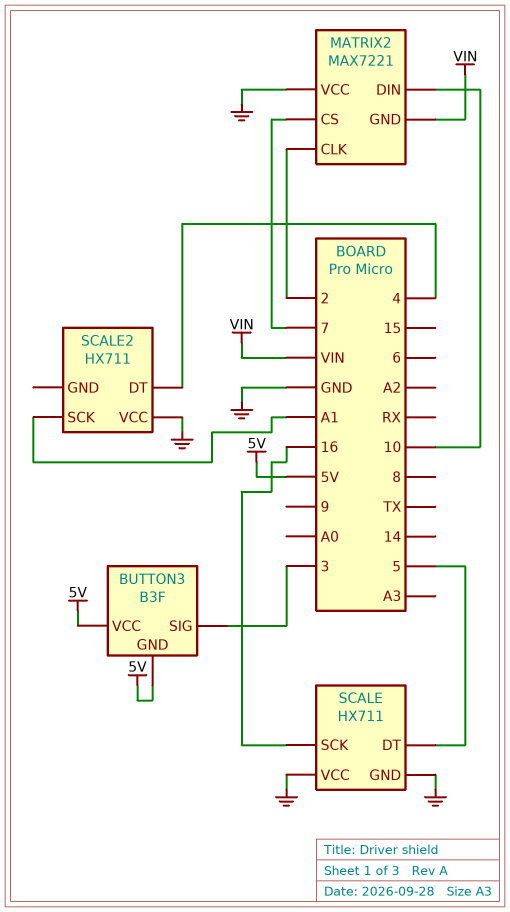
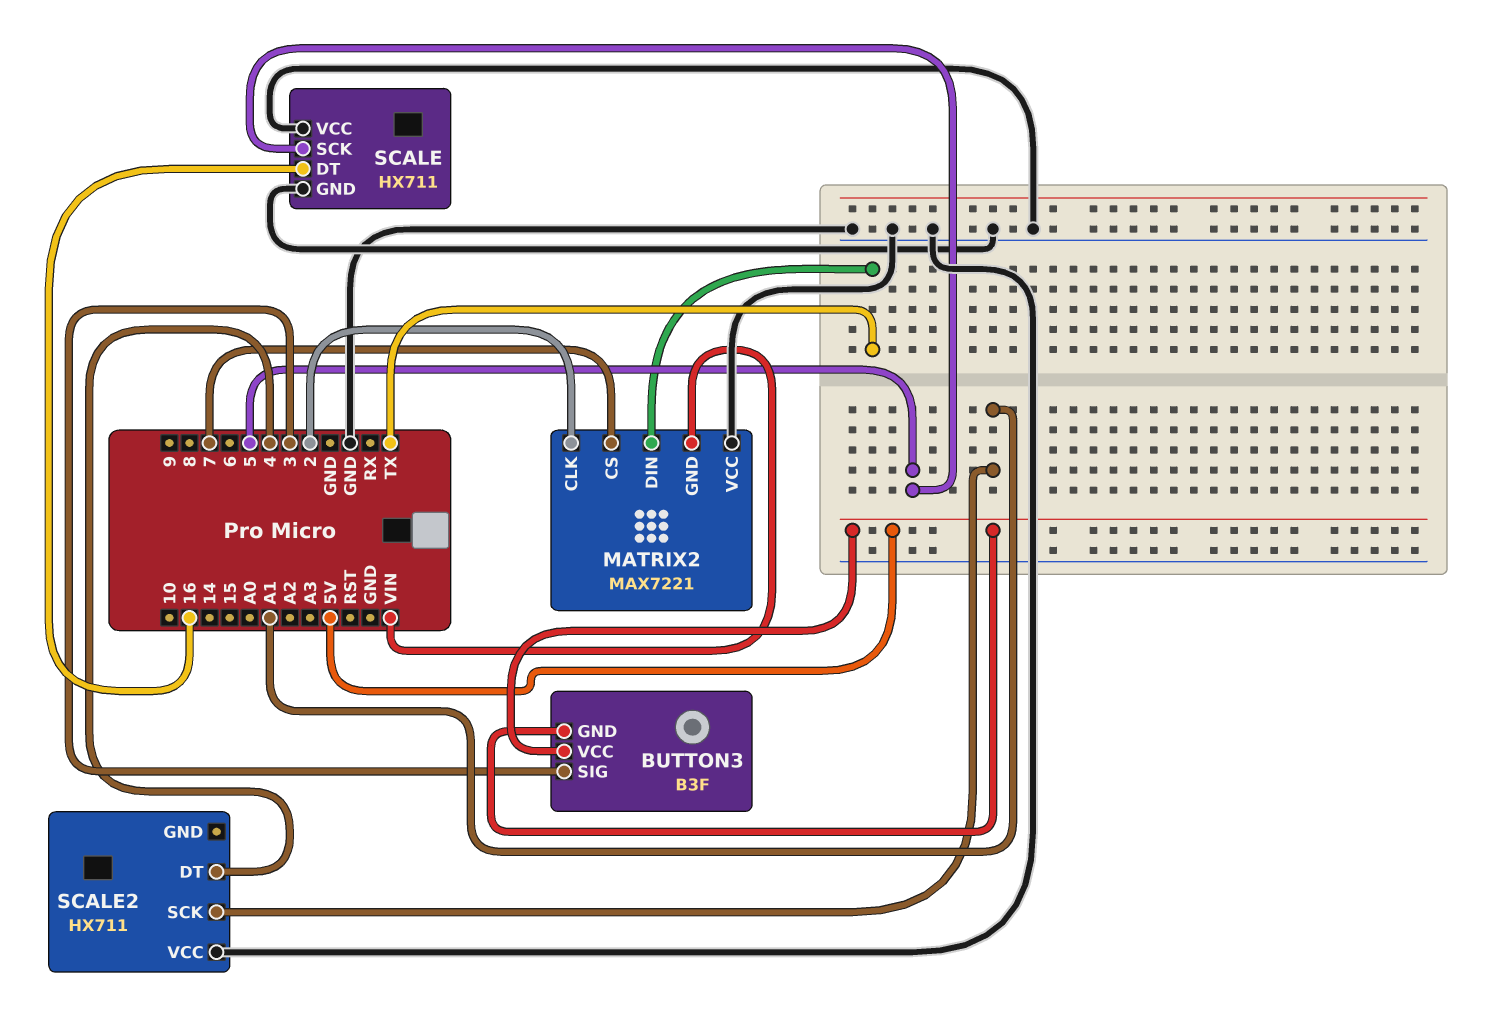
MATRIX2 pin DIN: 10 -> TX
SCALE pin DT: 5 -> 16
SCALE pin SCK: 16 -> 5

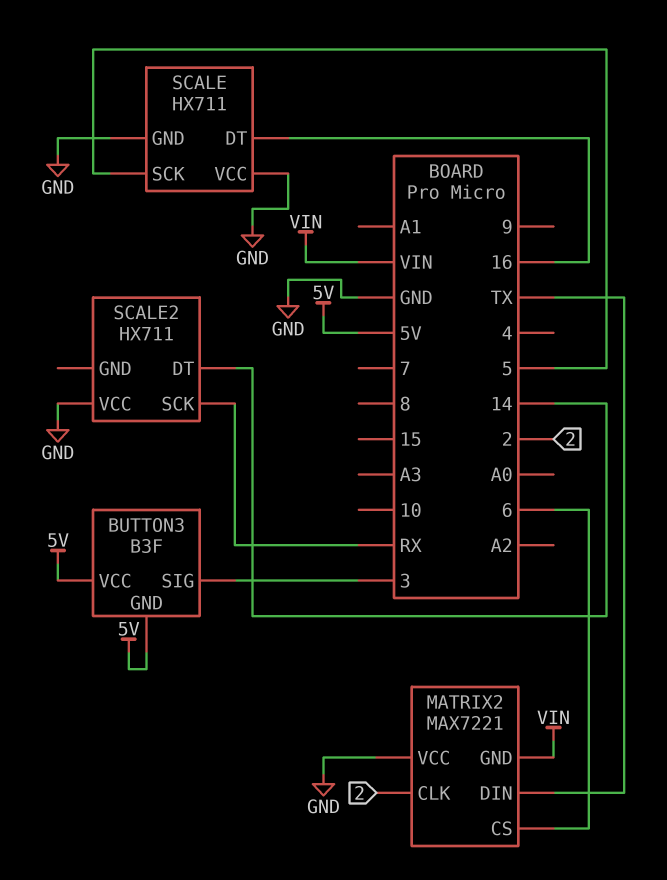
MATRIX2 pin CS: 7 -> 6
SCALE2 pin DT: 4 -> 14
SCALE2 pin SCK: A1 -> RX

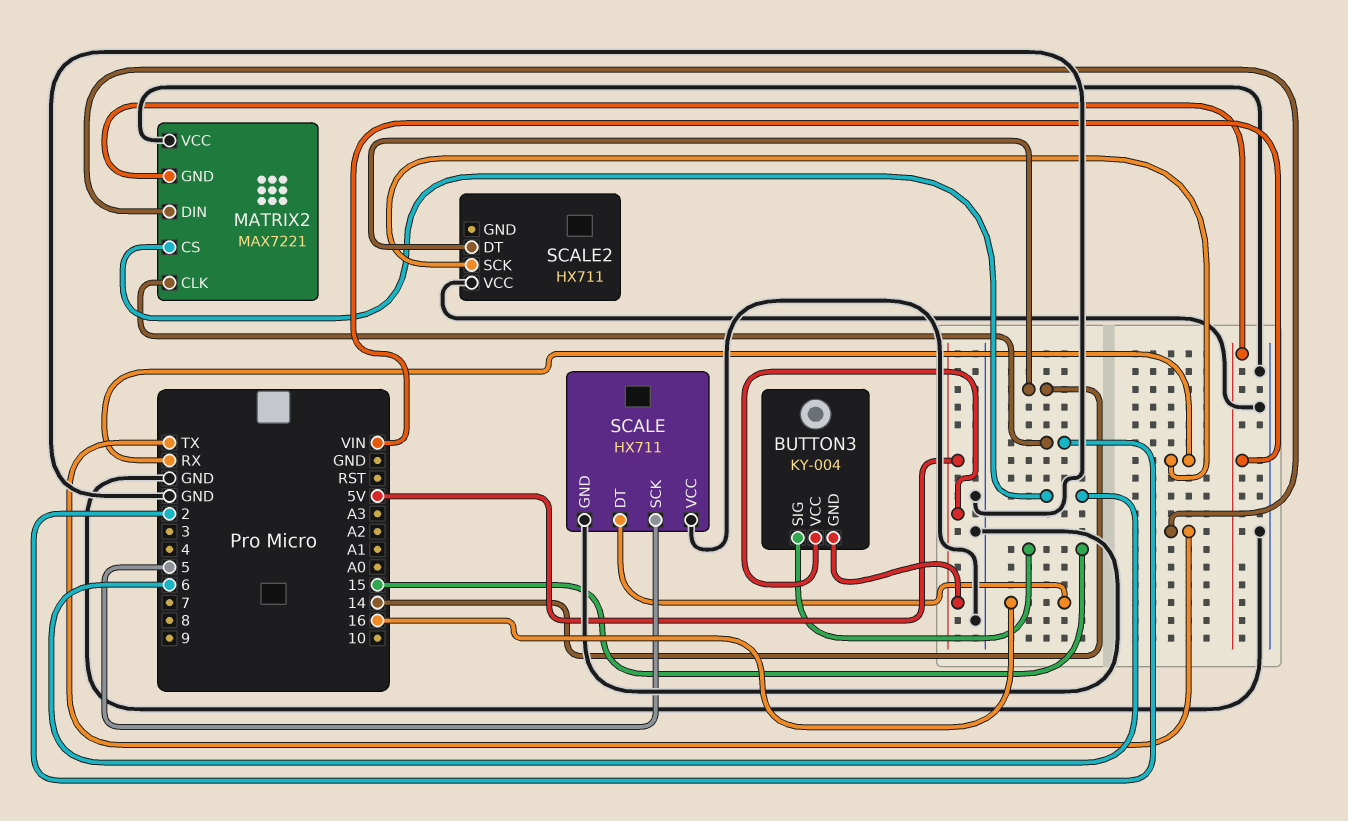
BUTTON3: B3F -> KY-004
BUTTON3 pin SIG: 3 -> 15

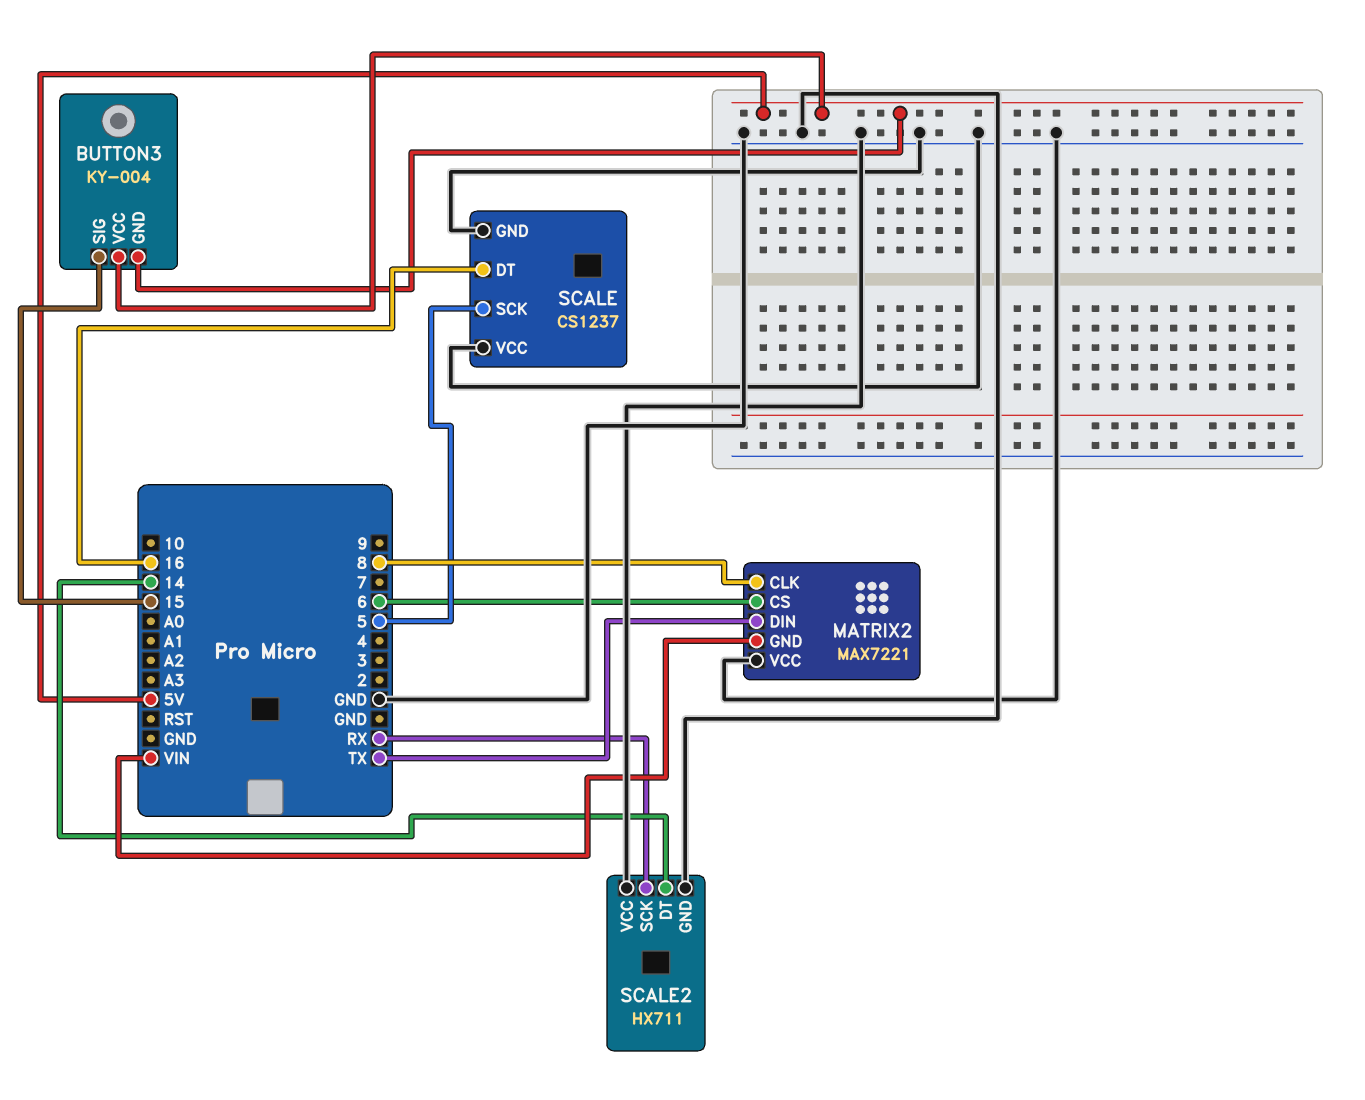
MATRIX2 pin CLK: 2 -> 8
SCALE: HX711 -> CS1237
SCALE2 pin GND: none -> GND

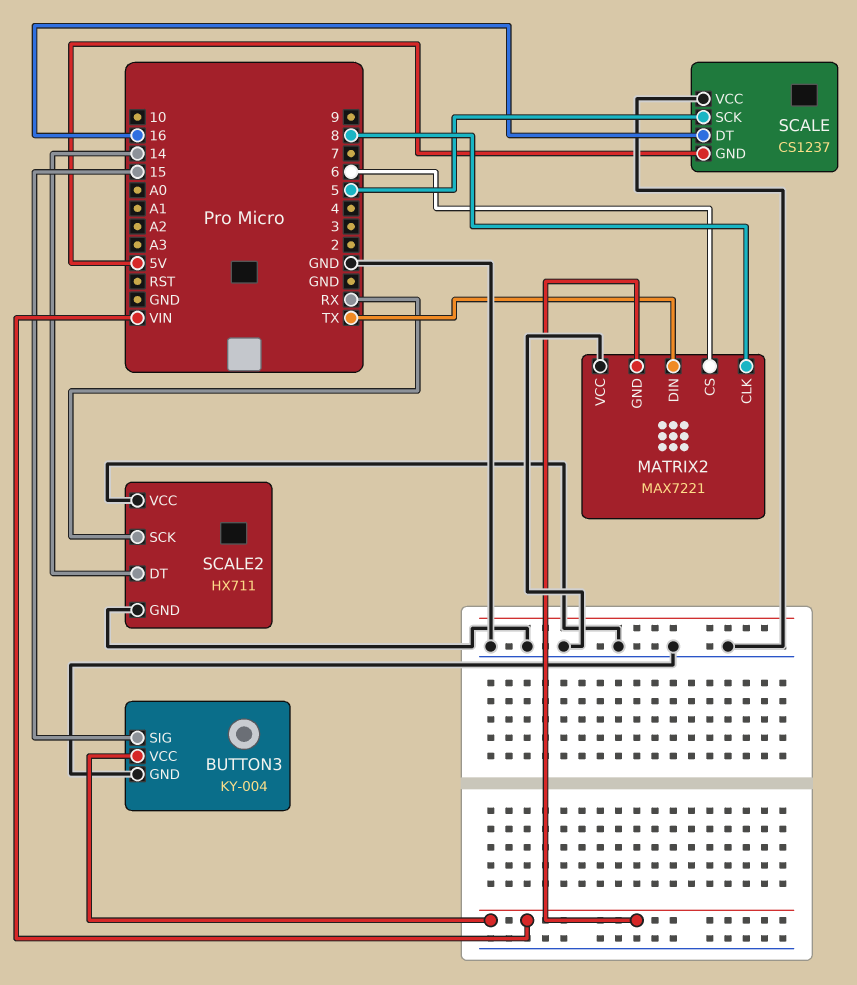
BUTTON3 pin GND: 5V -> GND
BUTTON3 pin VCC: 5V -> VIN
SCALE pin GND: GND -> 5V

